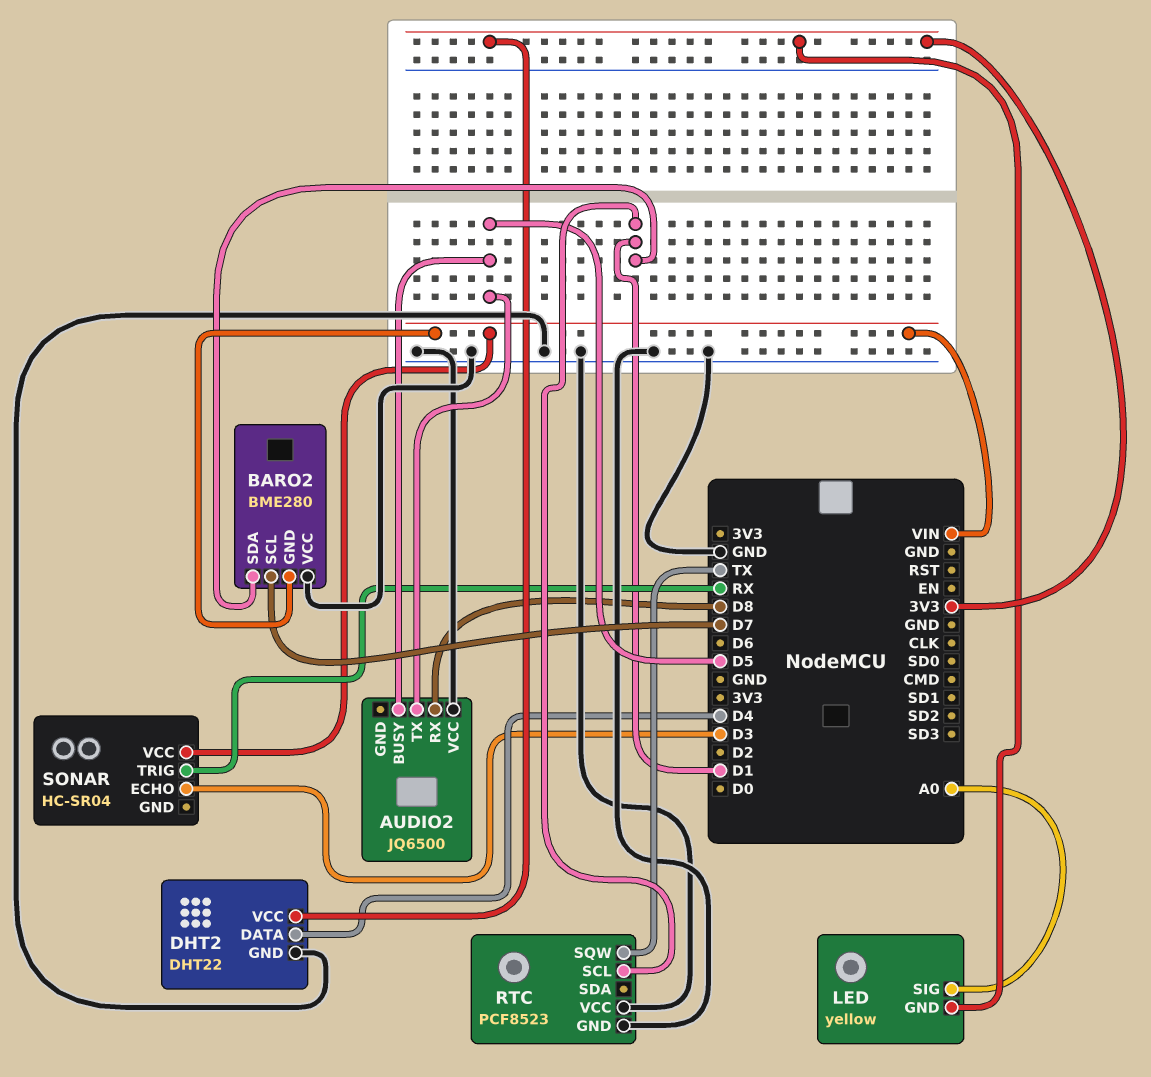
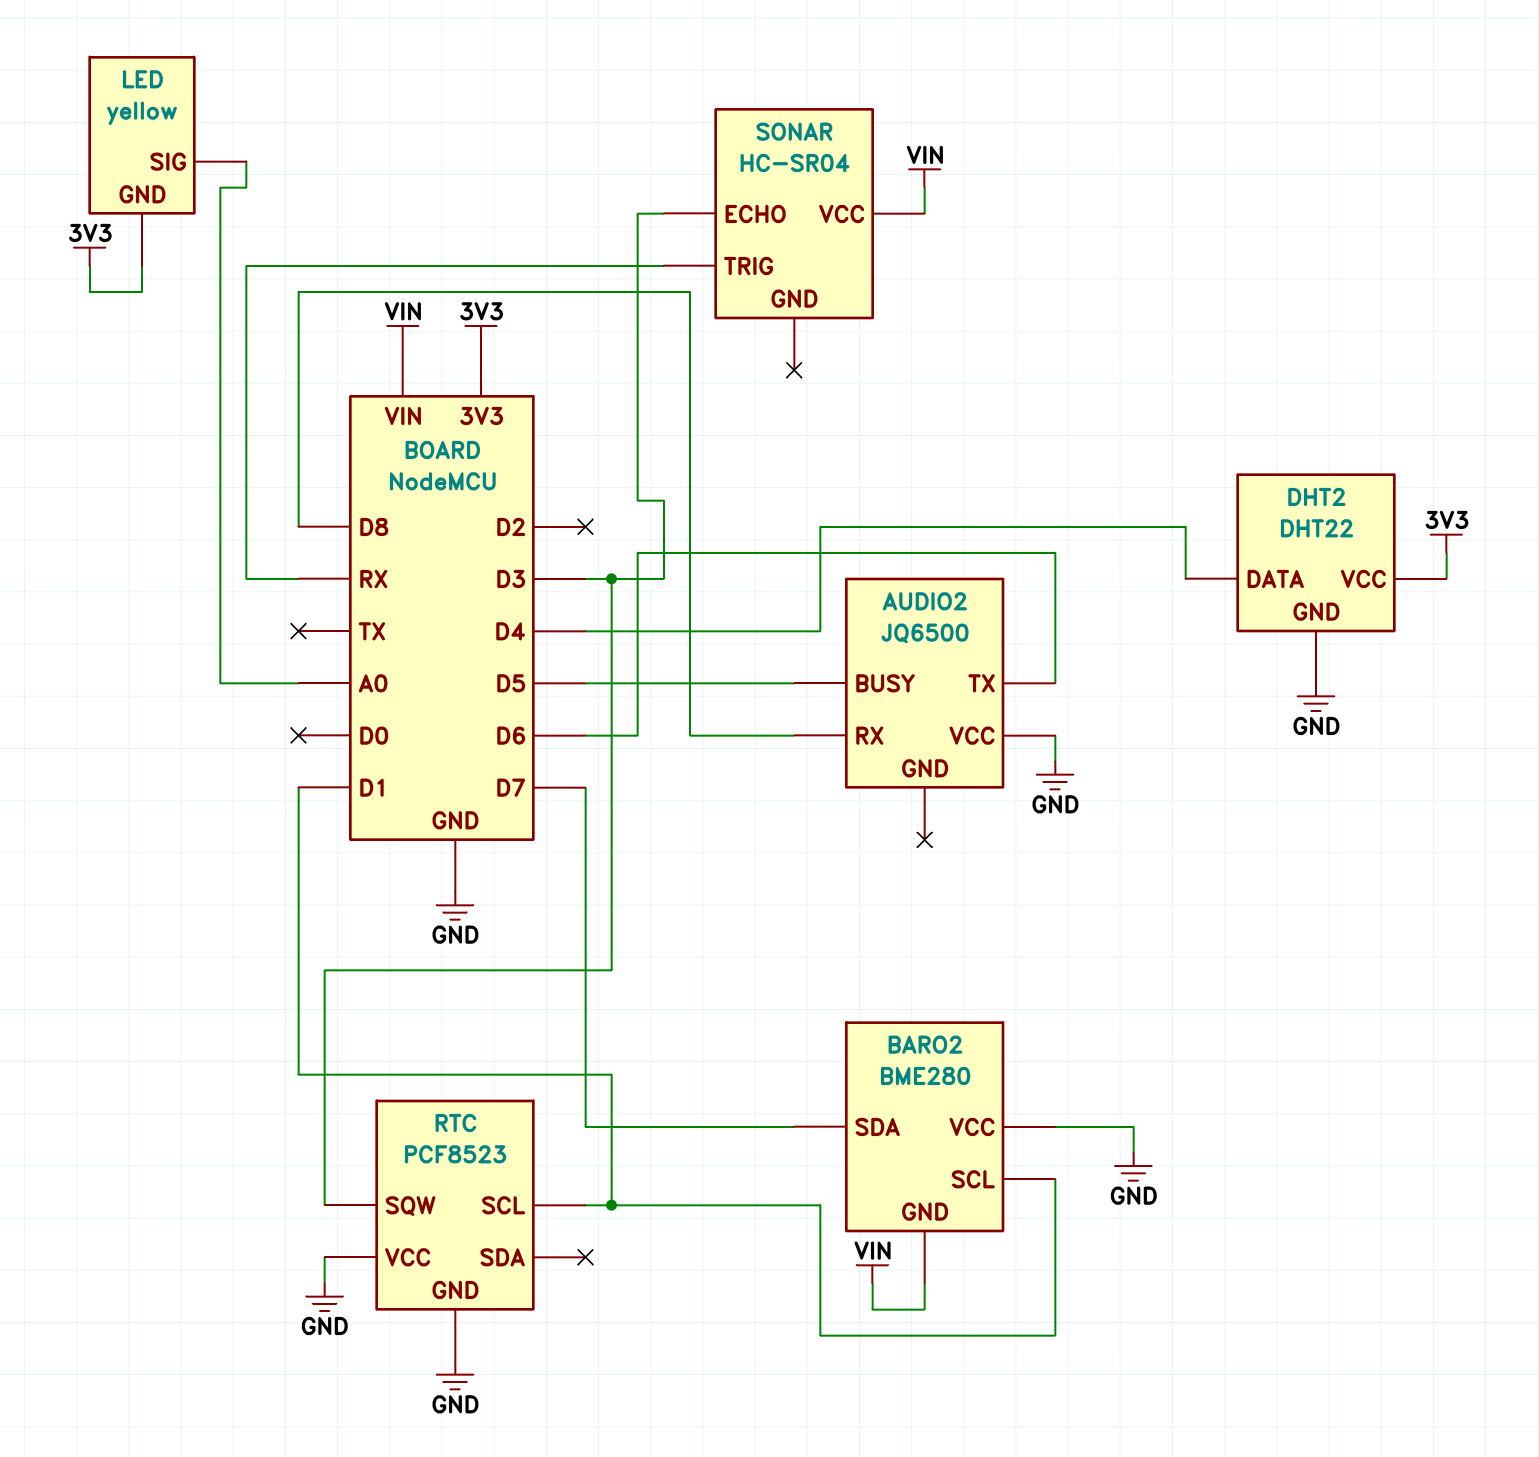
AUDIO2 pin TX: D5 -> D6
BARO2 pin SCL: D7 -> D1
BARO2 pin SDA: D1 -> D7
RTC pin SQW: TX -> D3

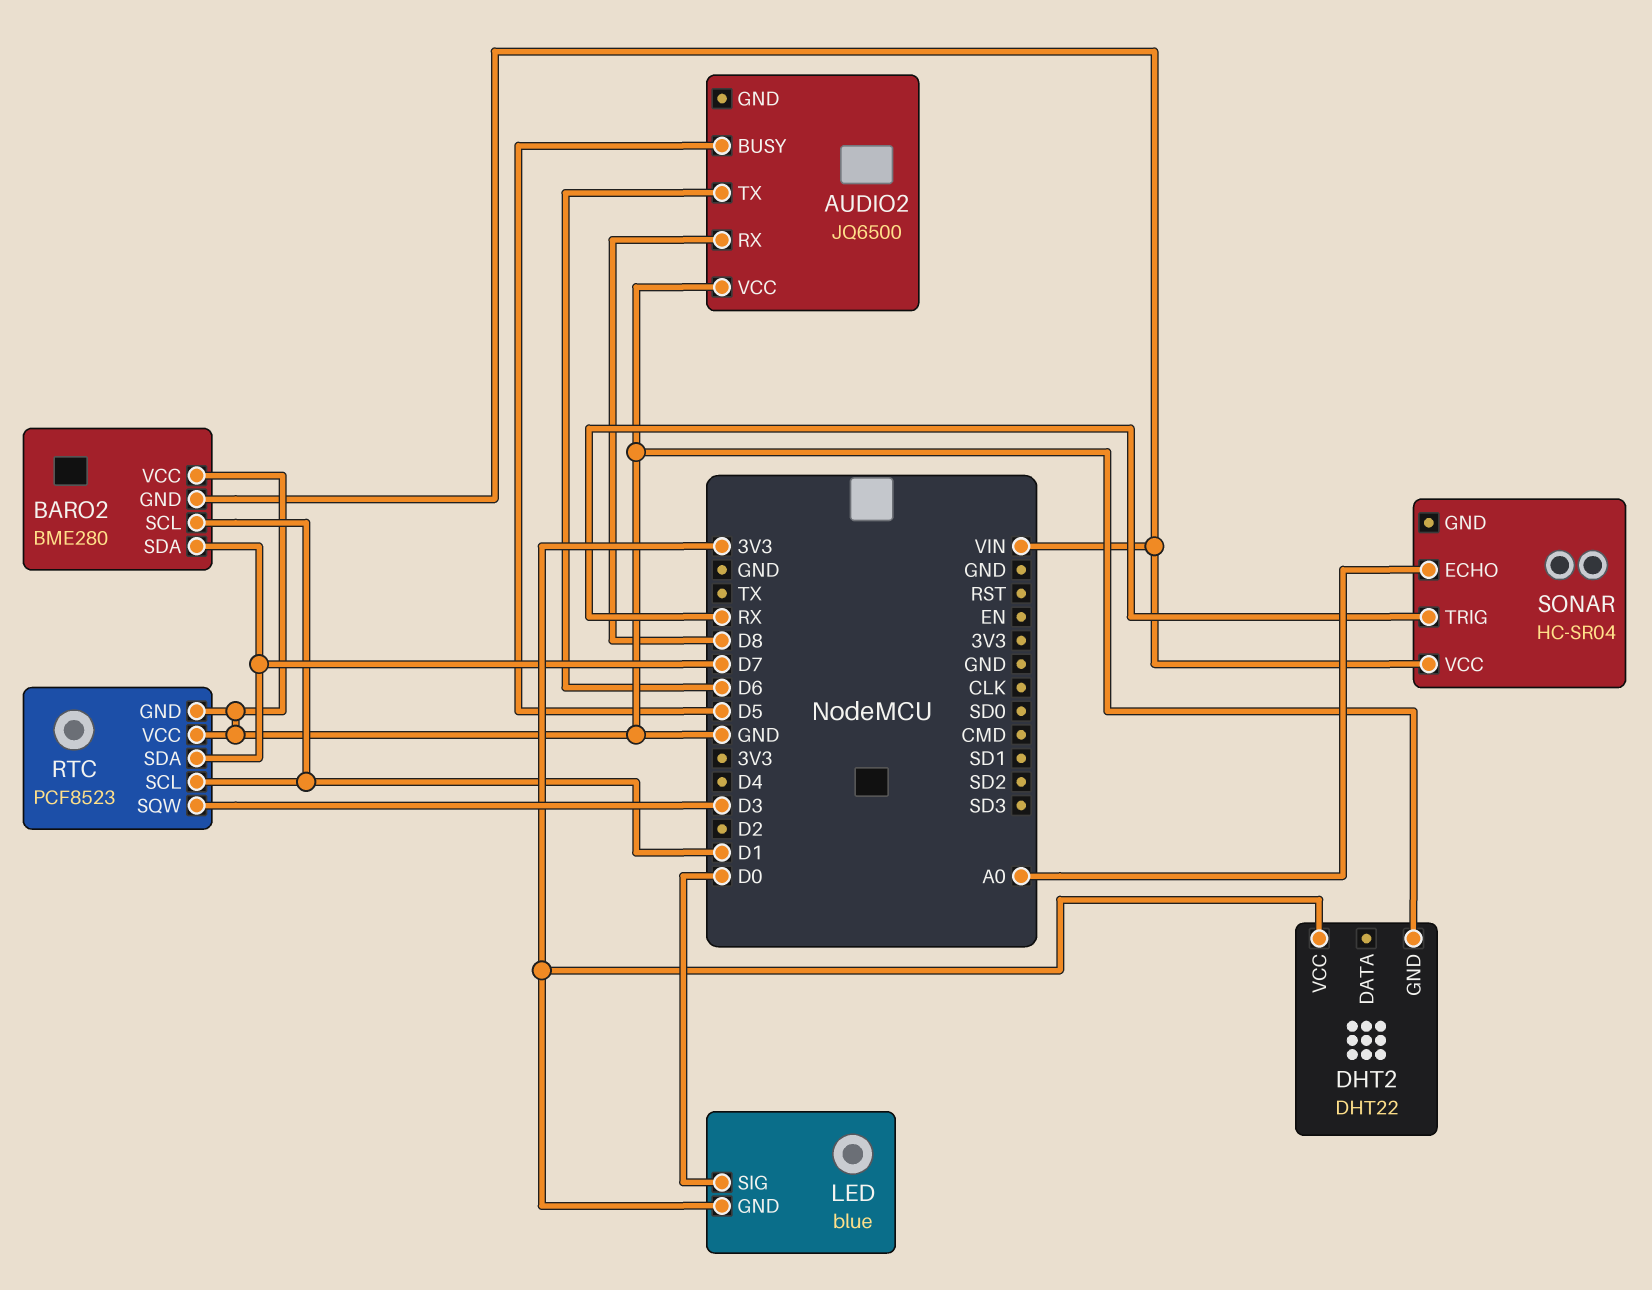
DHT2 pin DATA: D4 -> none
LED: yellow -> blue
LED pin SIG: A0 -> D0
RTC pin SDA: none -> D7
SONAR pin ECHO: D3 -> A0

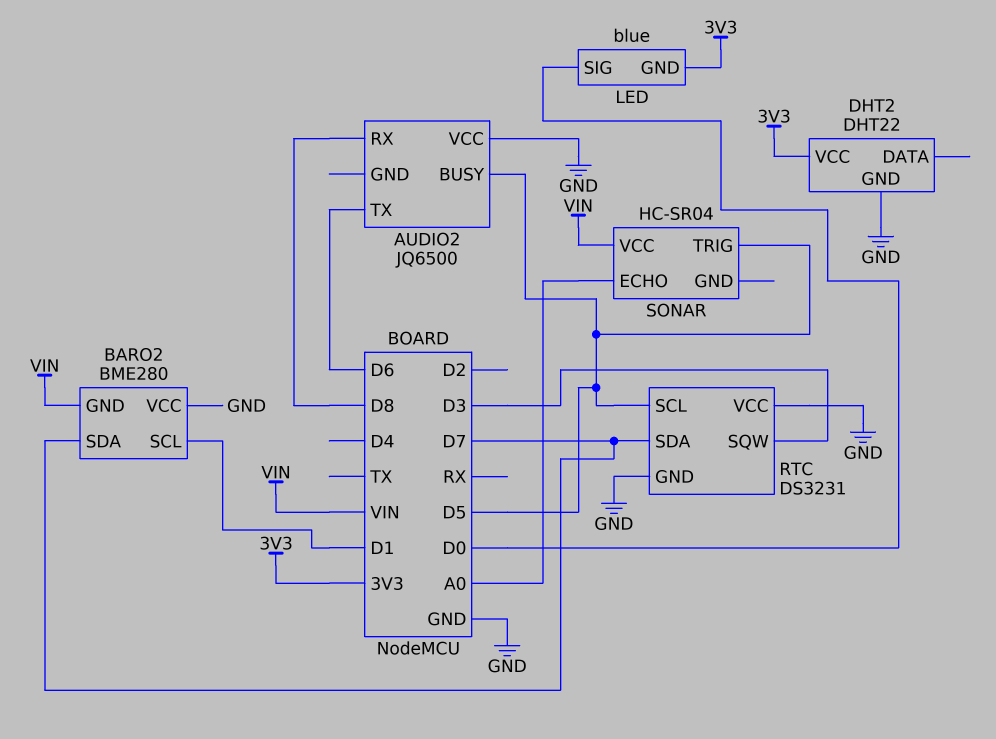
RTC: PCF8523 -> DS3231
RTC pin SCL: D1 -> D5
SONAR pin TRIG: RX -> D5

